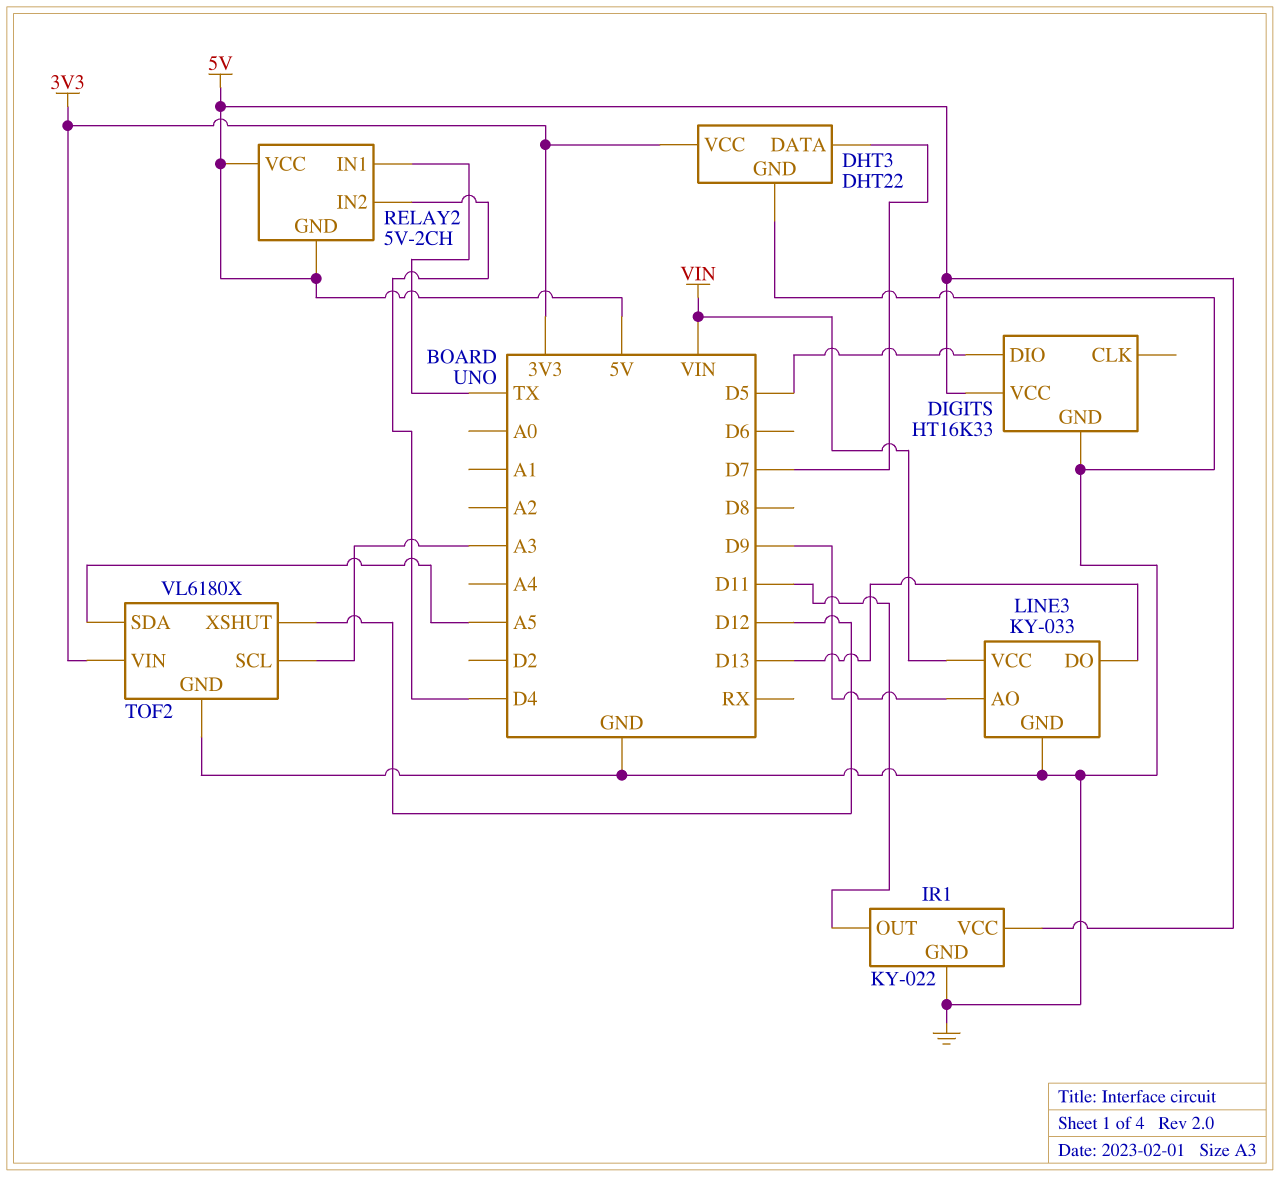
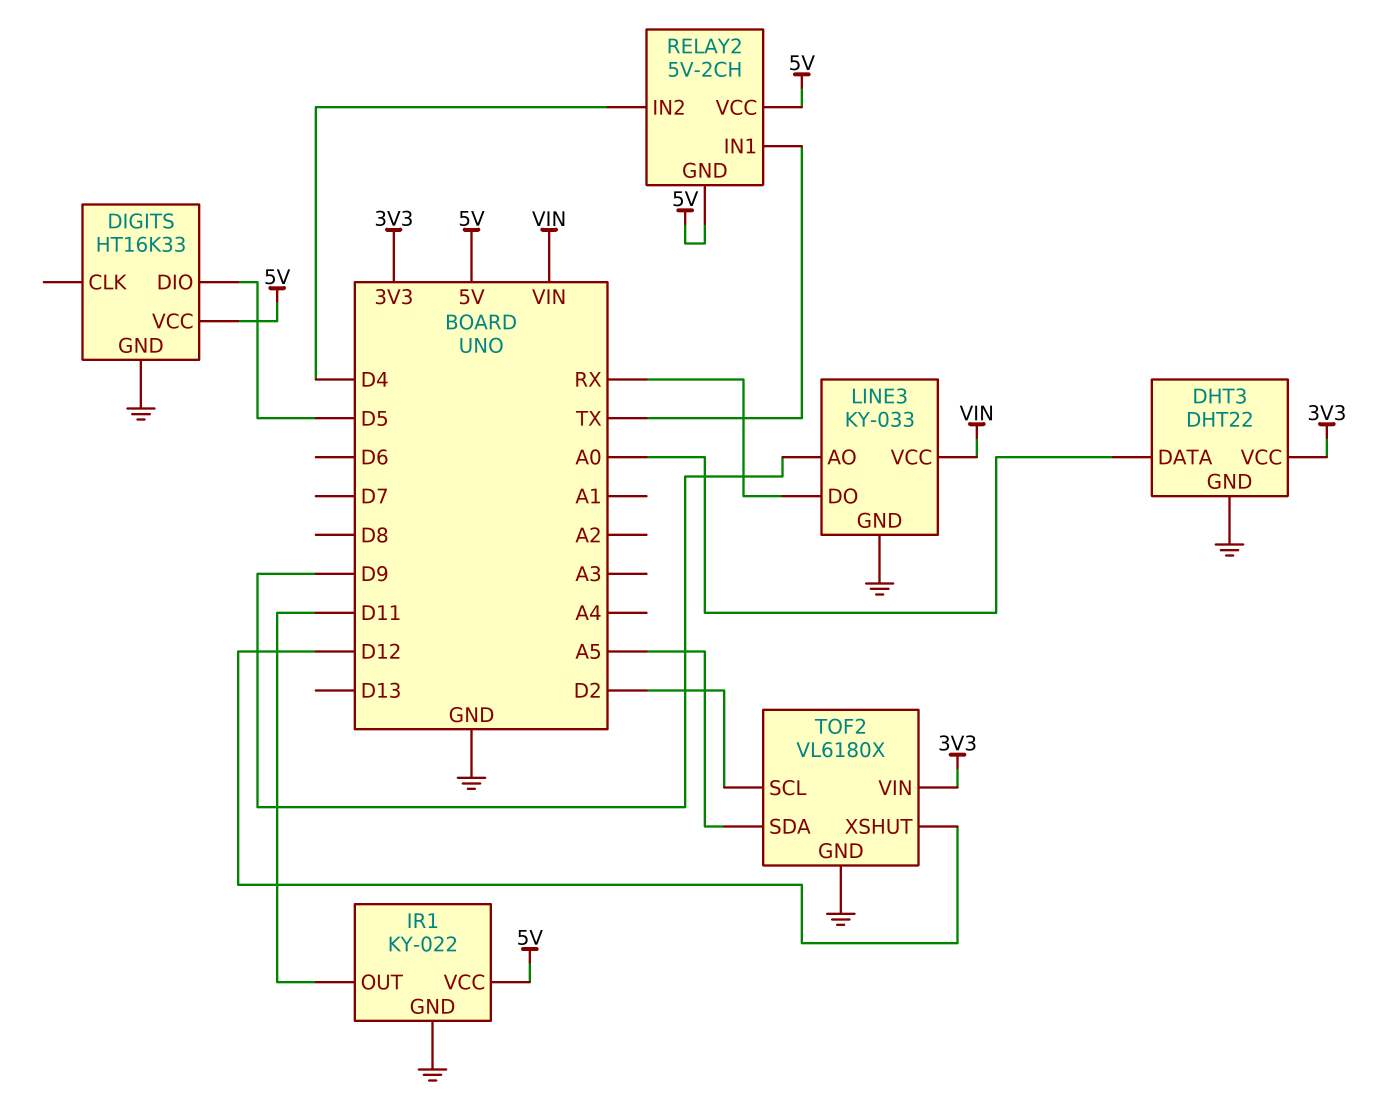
DHT3 pin DATA: D7 -> A0
LINE3 pin DO: D13 -> RX
TOF2 pin SCL: A3 -> D2

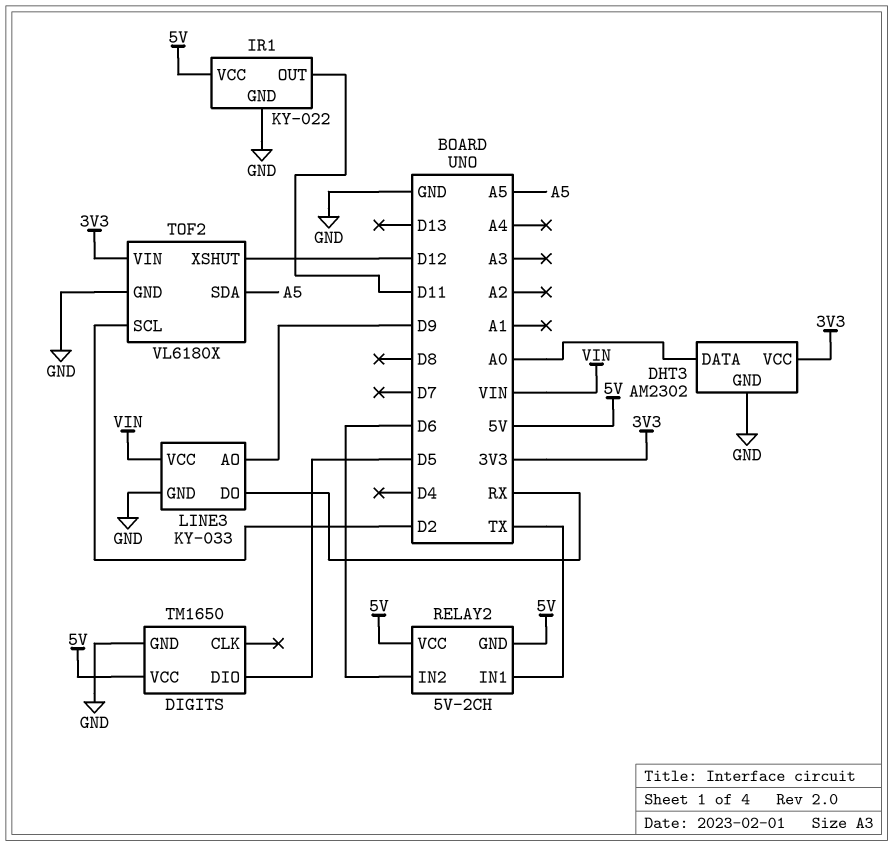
DHT3: DHT22 -> AM2302
DIGITS: HT16K33 -> TM1650
RELAY2 pin IN2: D4 -> D6

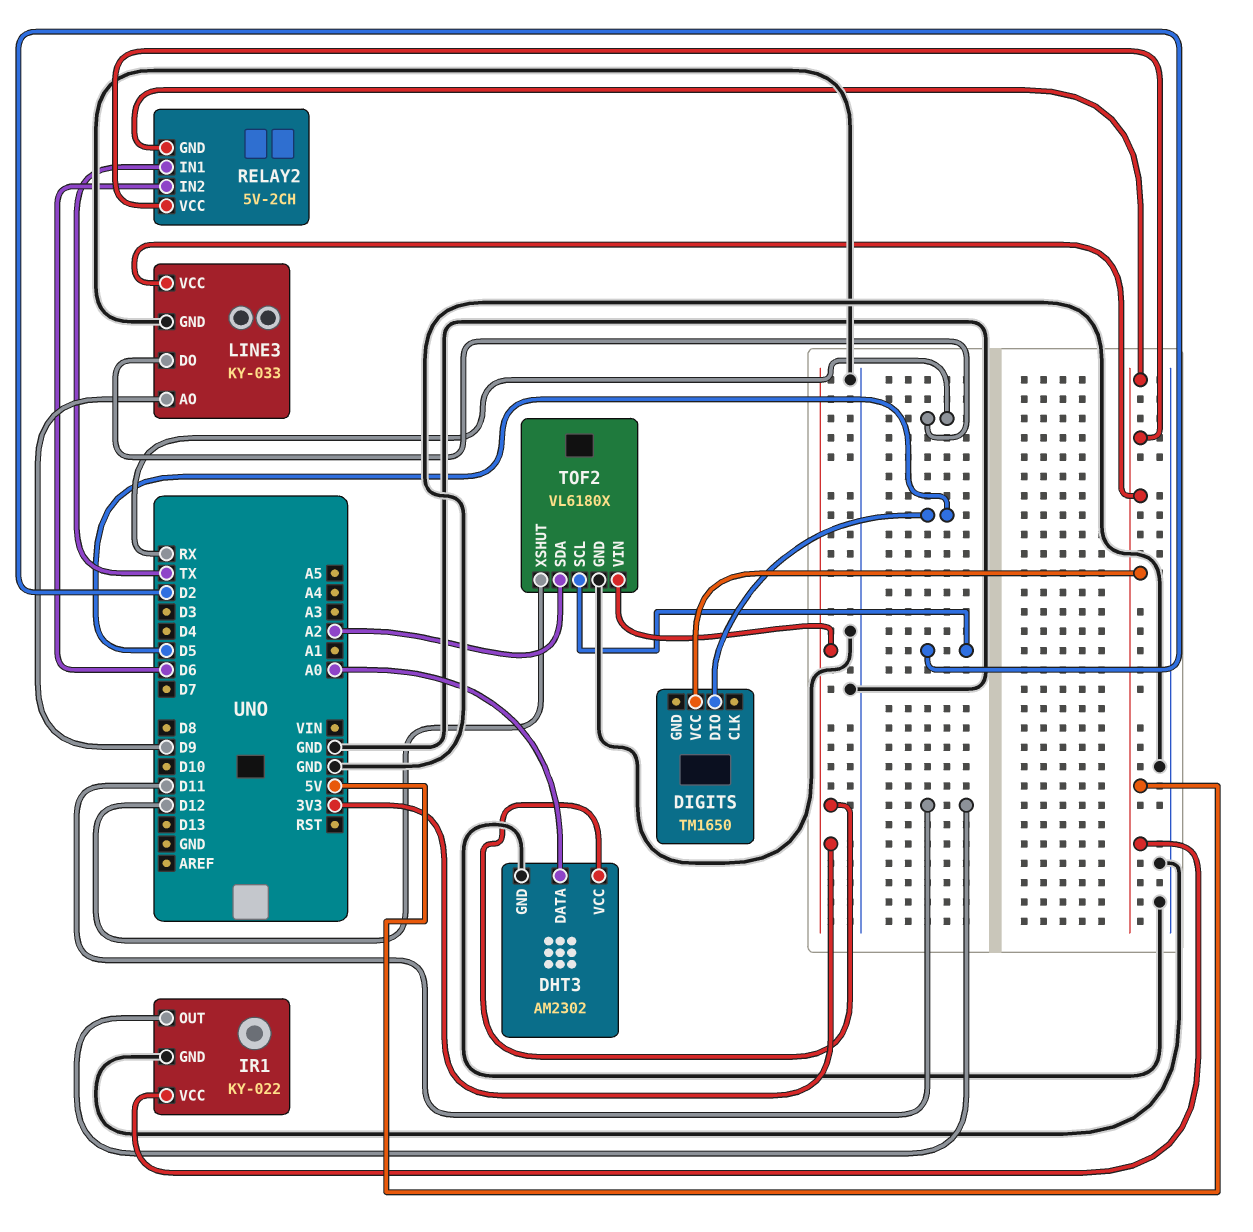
DIGITS pin GND: GND -> none
LINE3 pin VCC: VIN -> 5V
TOF2 pin SDA: A5 -> A2

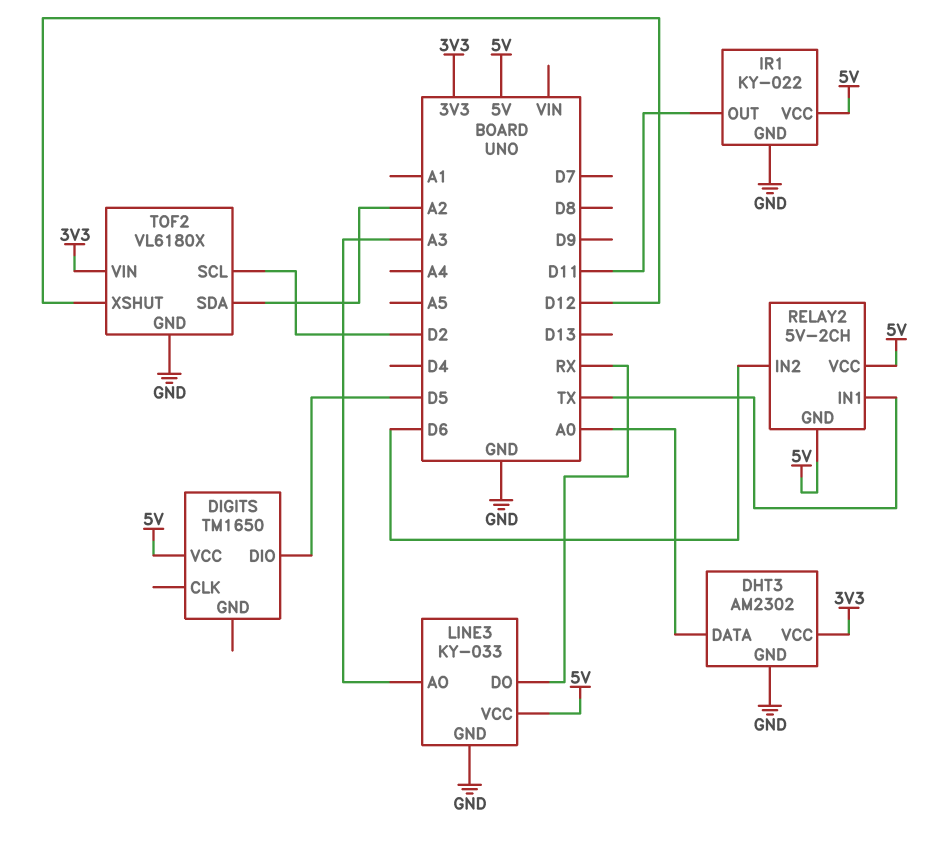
LINE3 pin AO: D9 -> A3

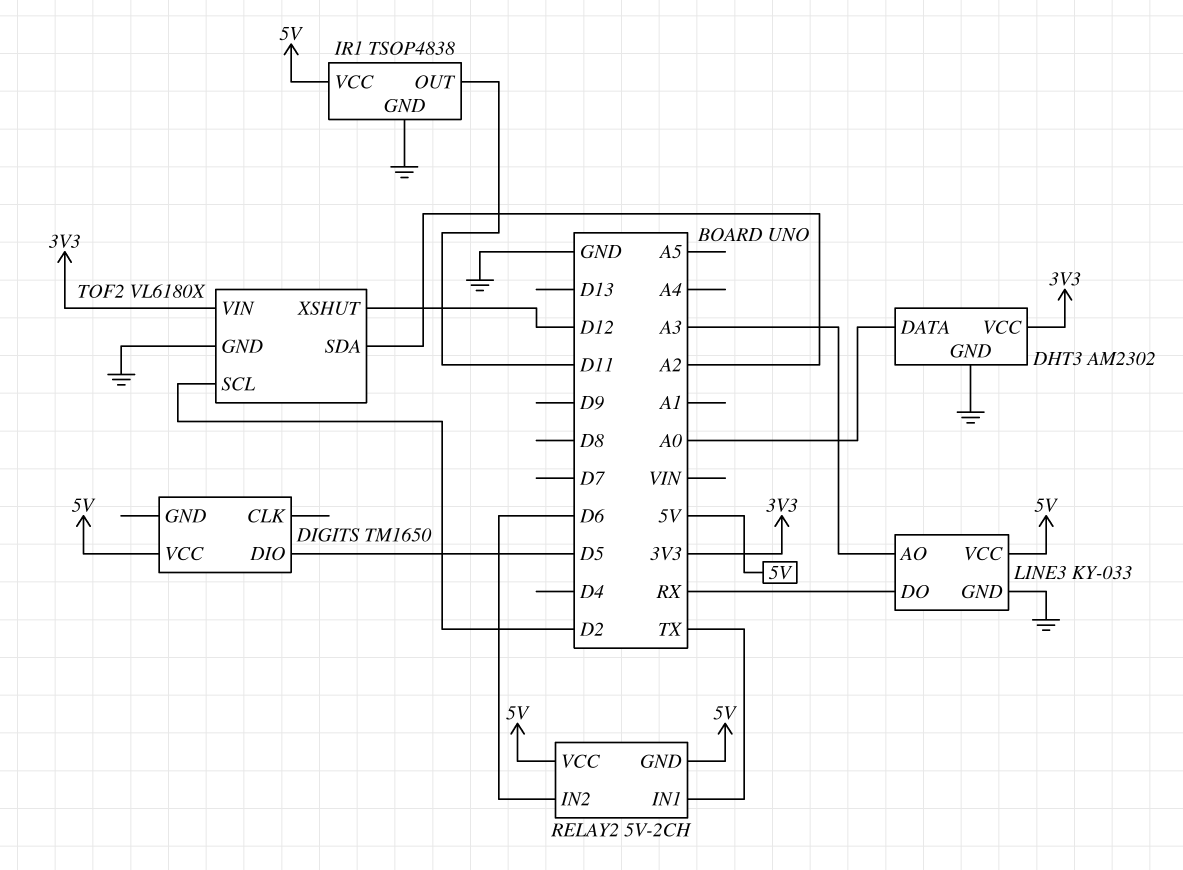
IR1: KY-022 -> TSOP4838

